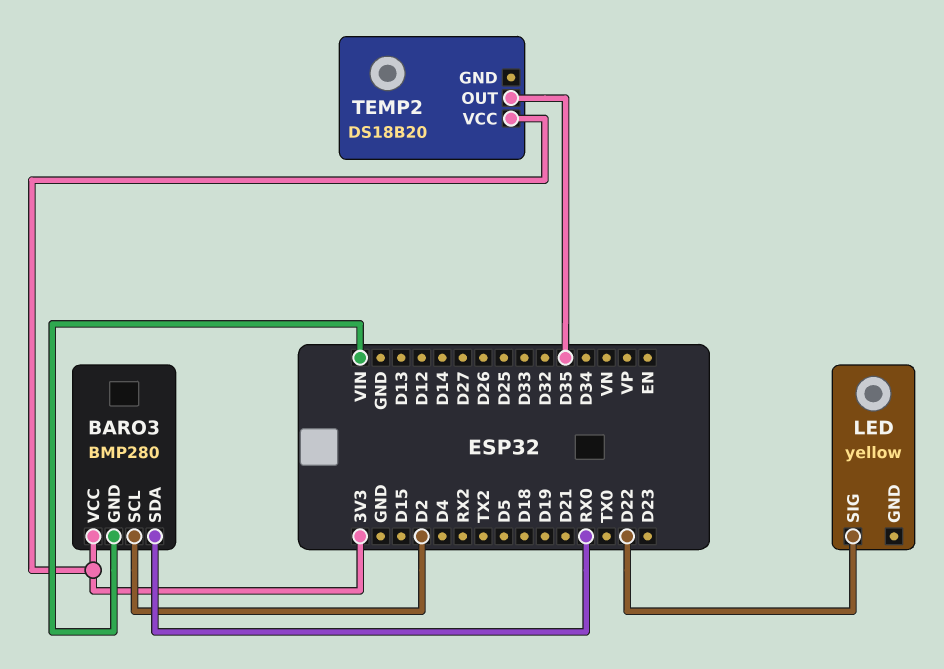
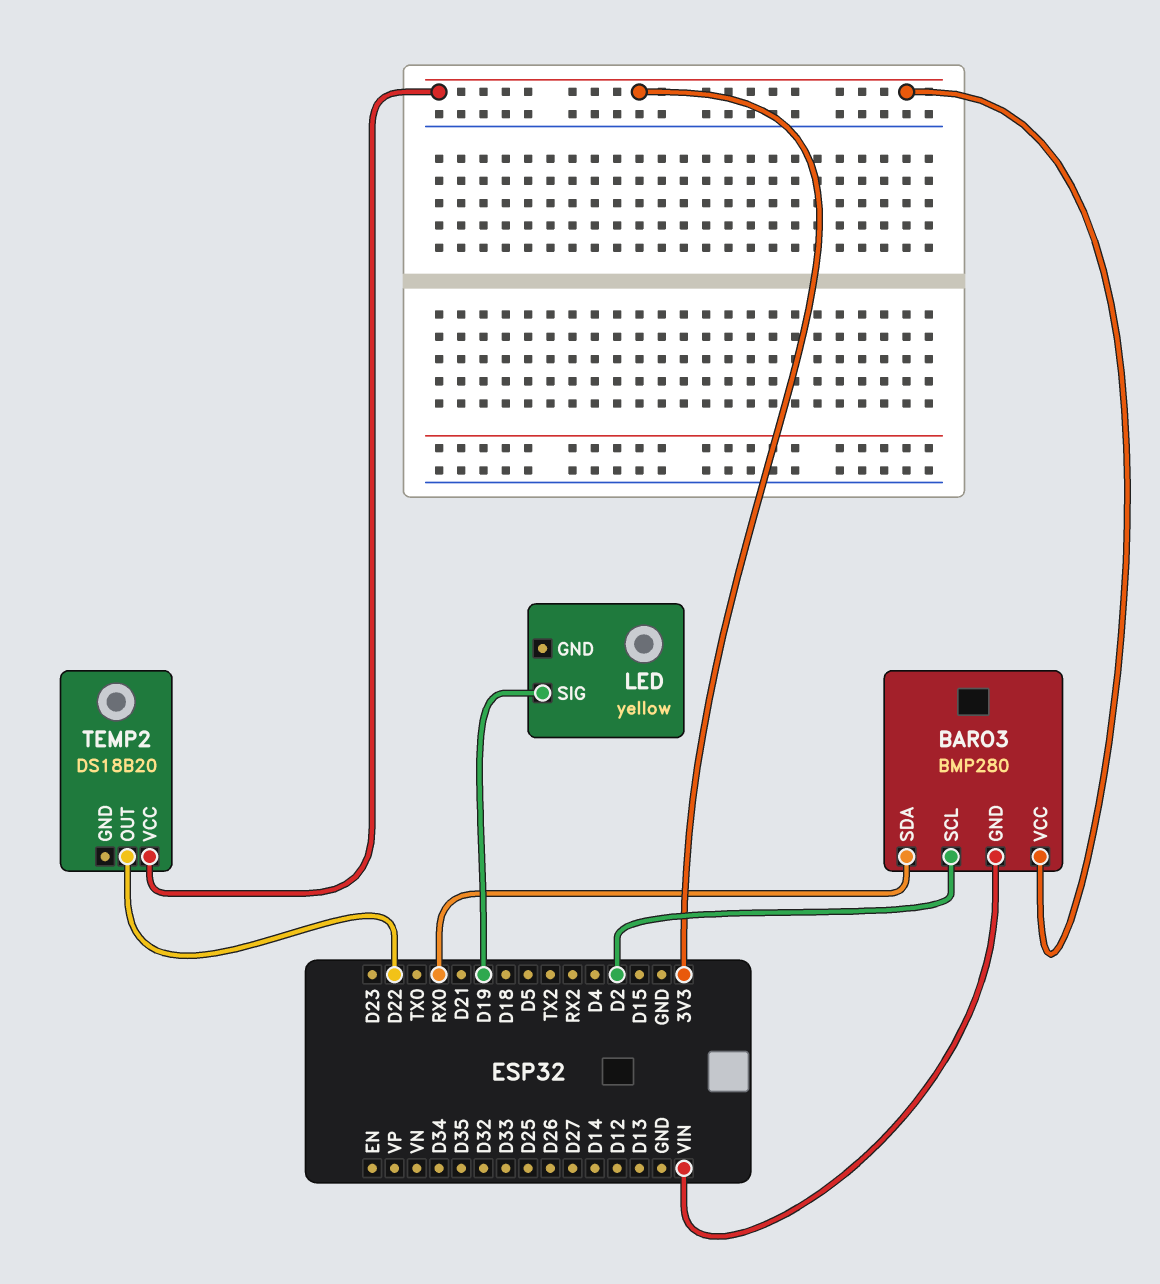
LED pin SIG: D22 -> D19
TEMP2 pin OUT: D35 -> D22

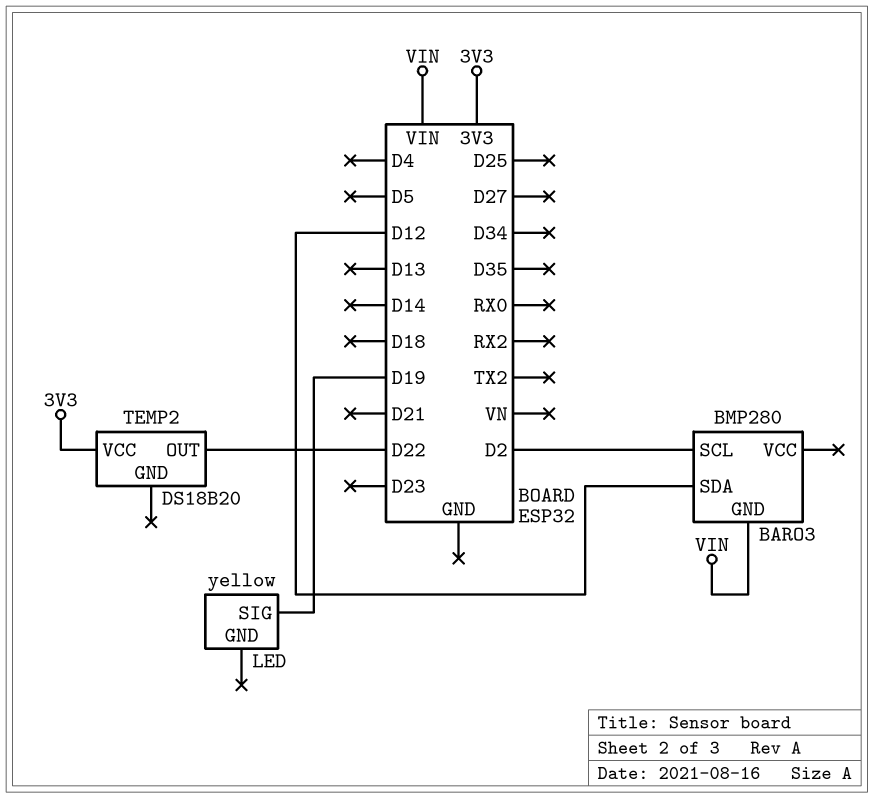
BARO3 pin SDA: RX0 -> D12
BARO3 pin VCC: 3V3 -> none

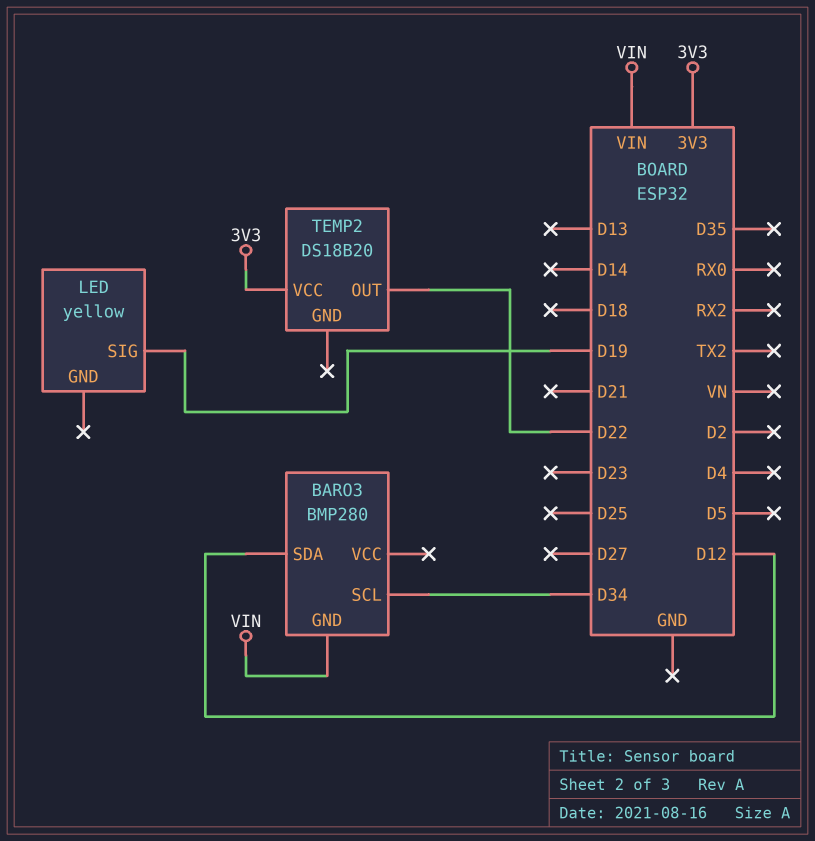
BARO3 pin SCL: D2 -> D34

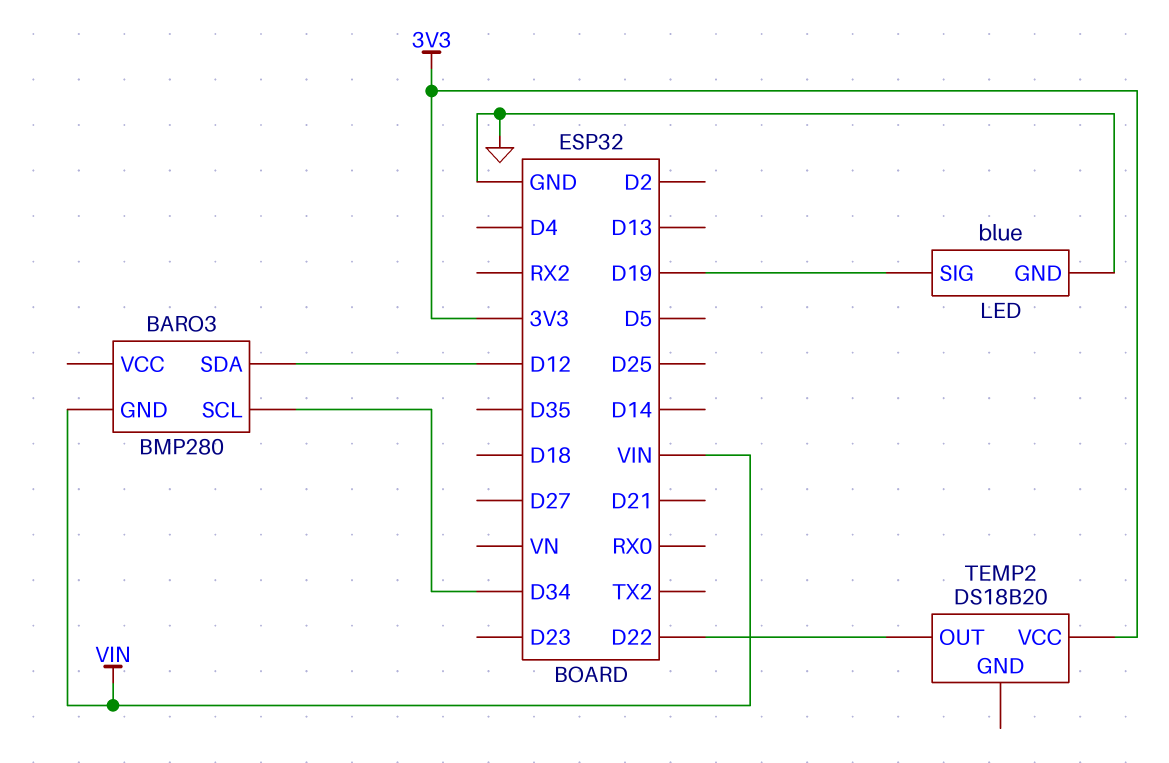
LED: yellow -> blue
LED pin GND: none -> GND

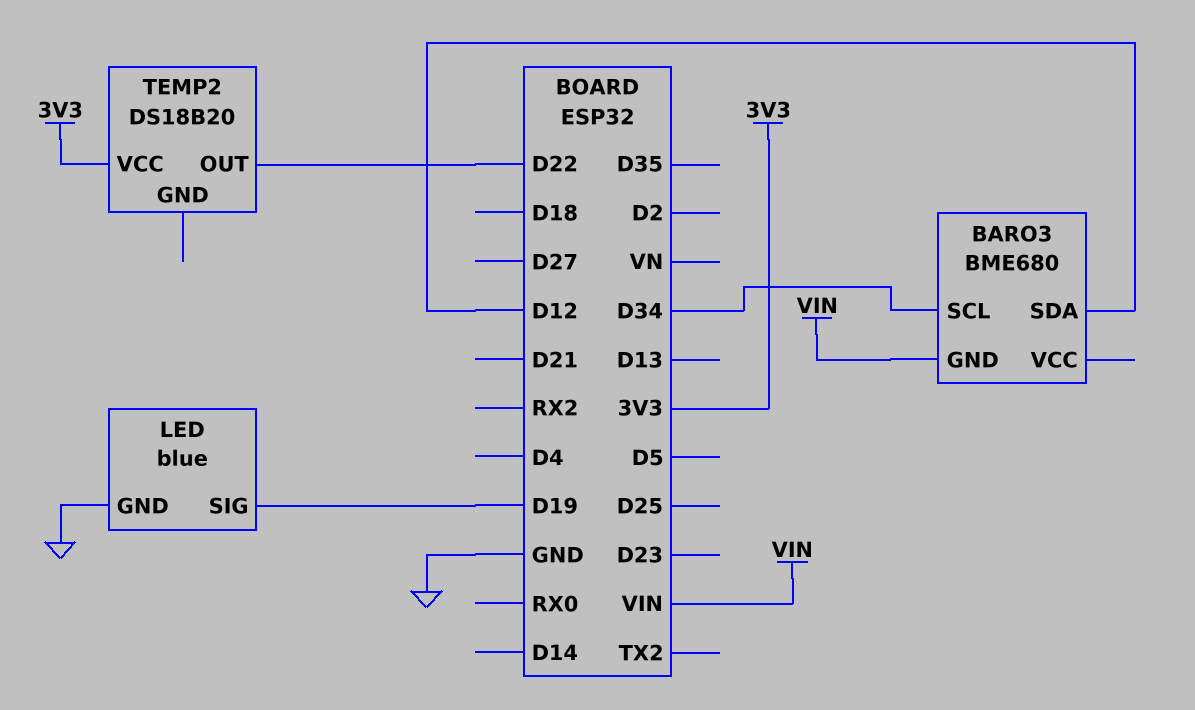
BARO3: BMP280 -> BME680

